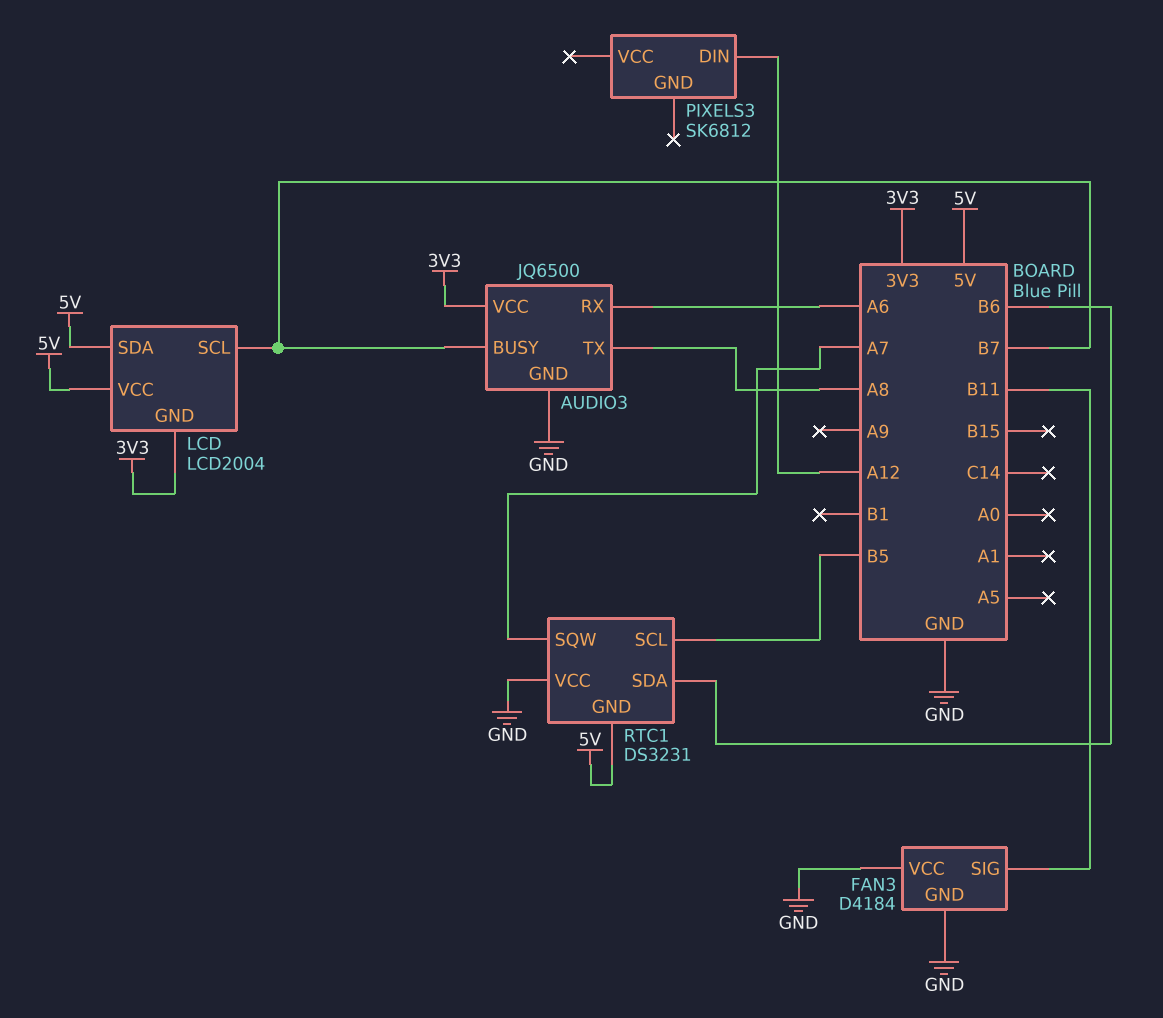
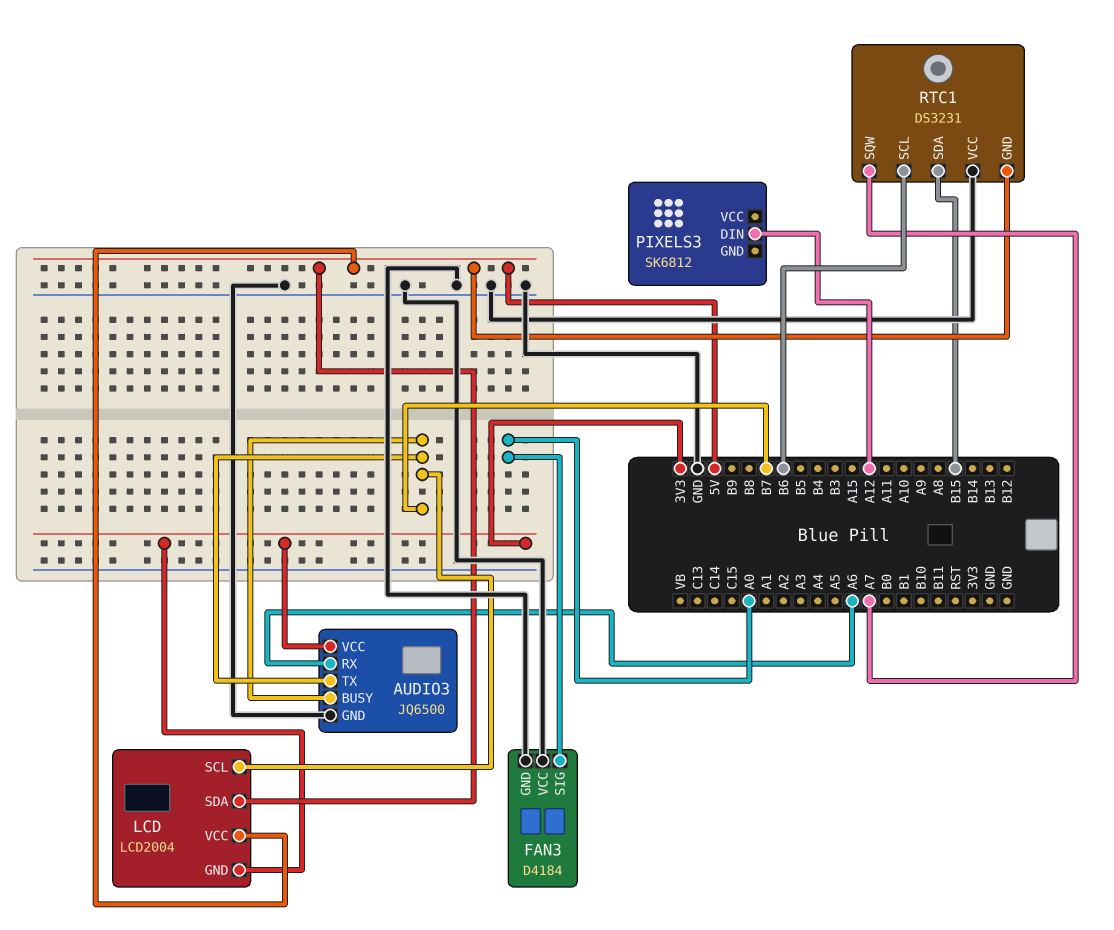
AUDIO3 pin TX: A8 -> B7
FAN3 pin SIG: B11 -> A0
RTC1 pin SCL: B5 -> B6
RTC1 pin SDA: B6 -> B15

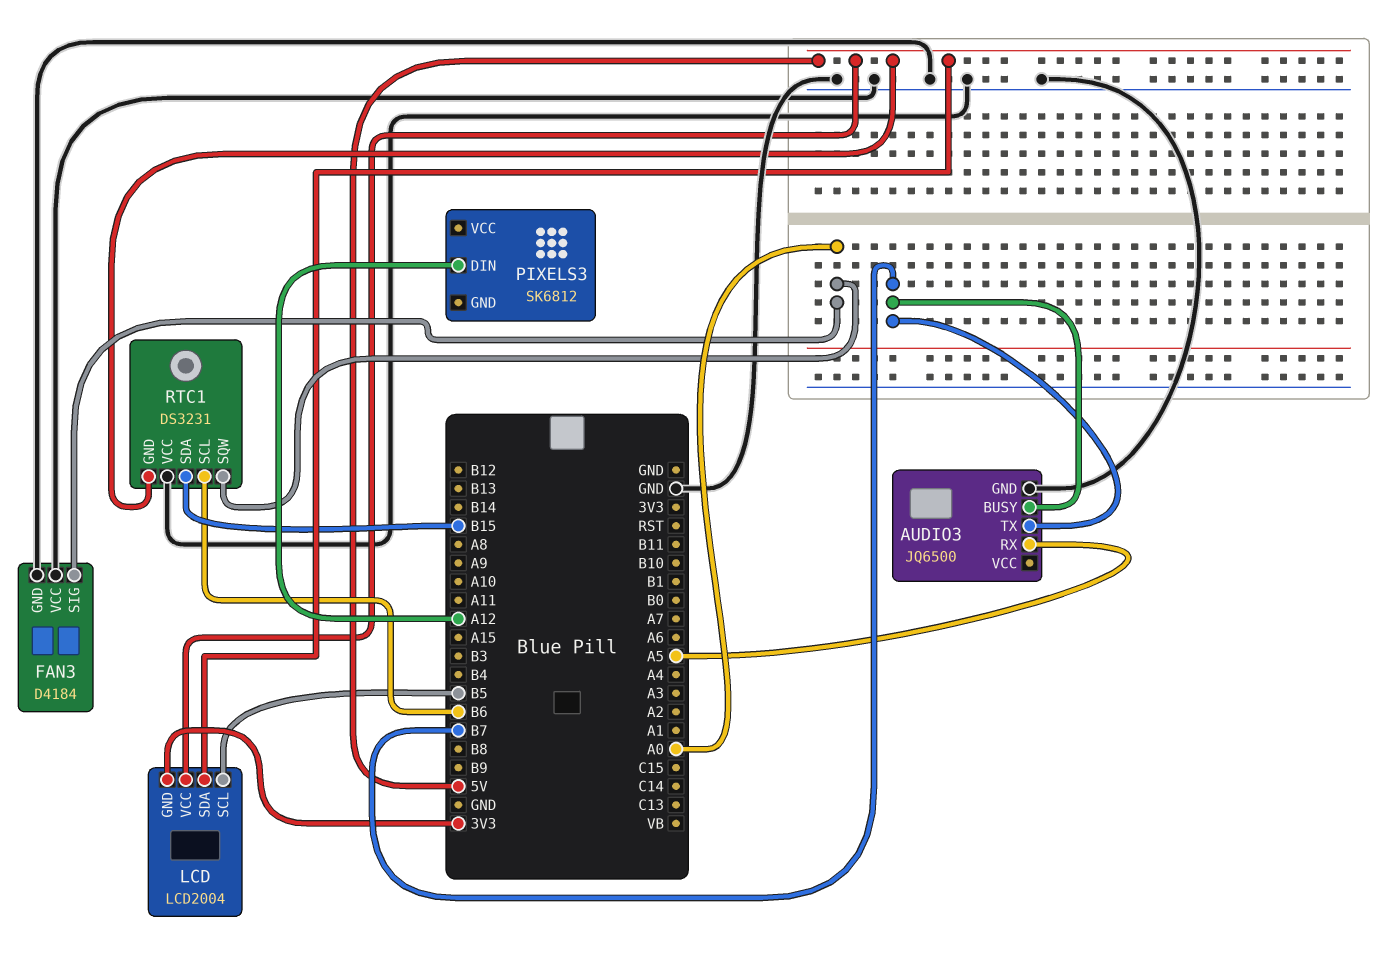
AUDIO3 pin RX: A6 -> A5
AUDIO3 pin VCC: 3V3 -> none
LCD pin SCL: B7 -> B5
RTC1 pin SQW: A7 -> A0

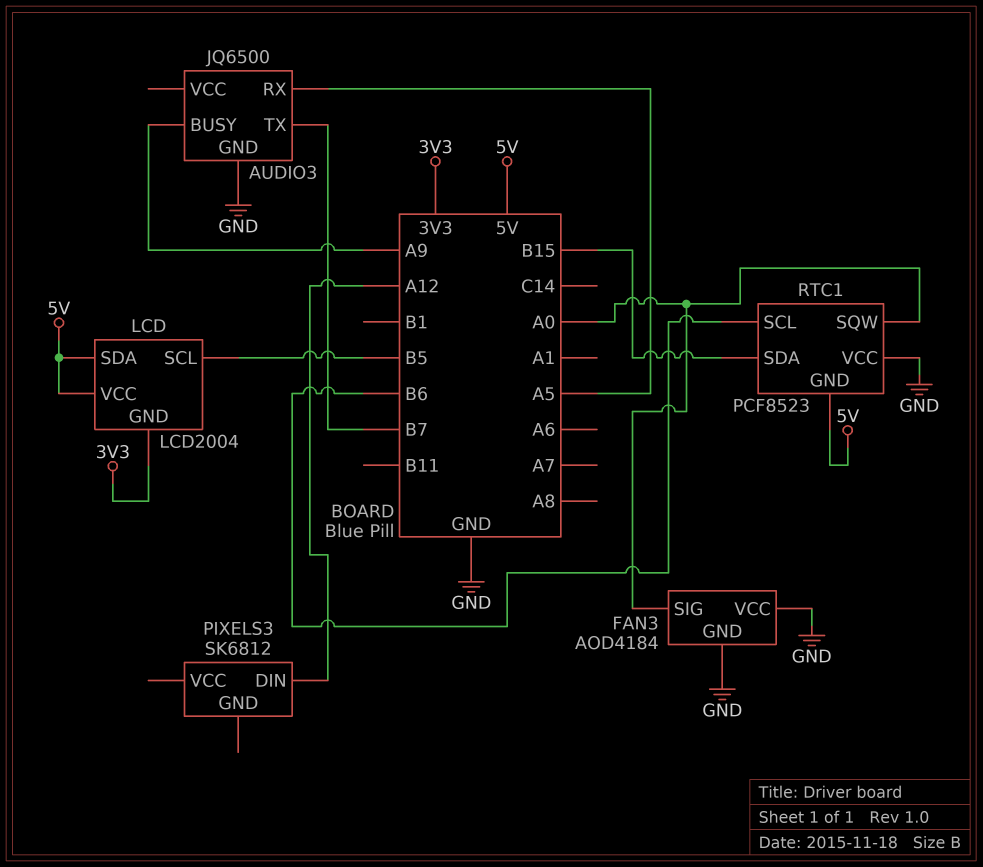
AUDIO3 pin BUSY: B7 -> A9
FAN3: D4184 -> AOD4184
RTC1: DS3231 -> PCF8523

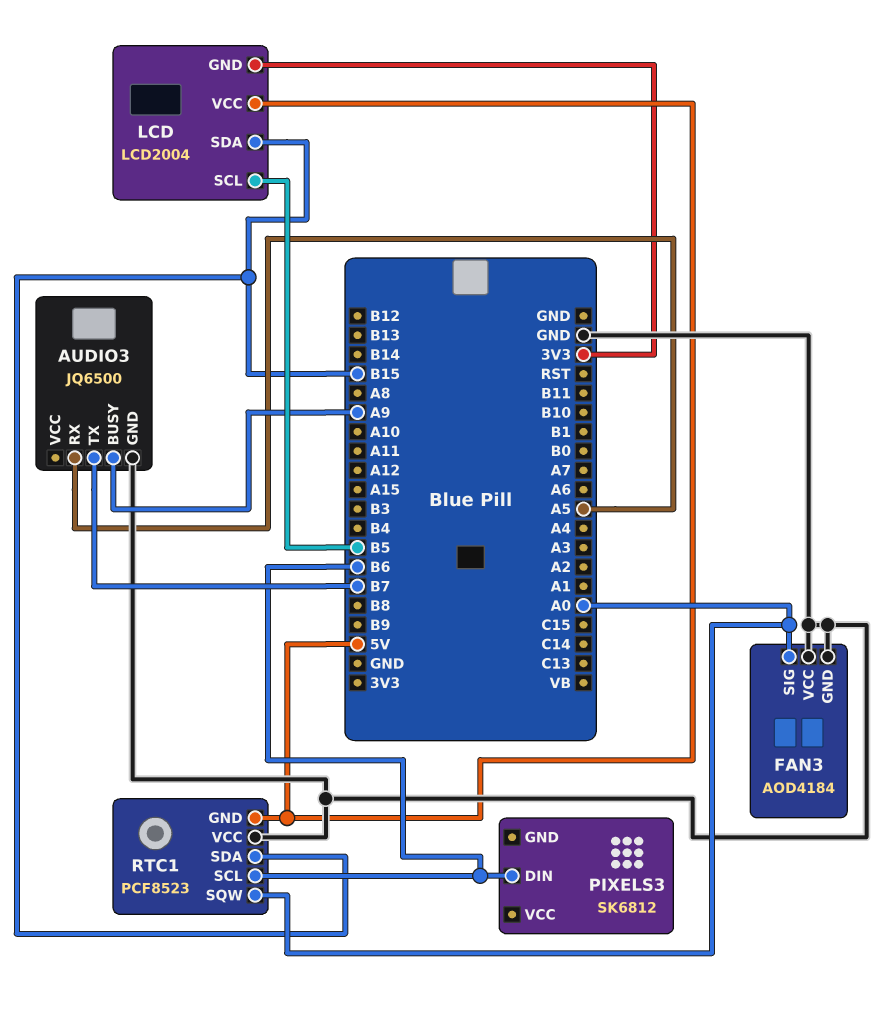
LCD pin SDA: 5V -> B15
PIXELS3 pin DIN: A12 -> B6

